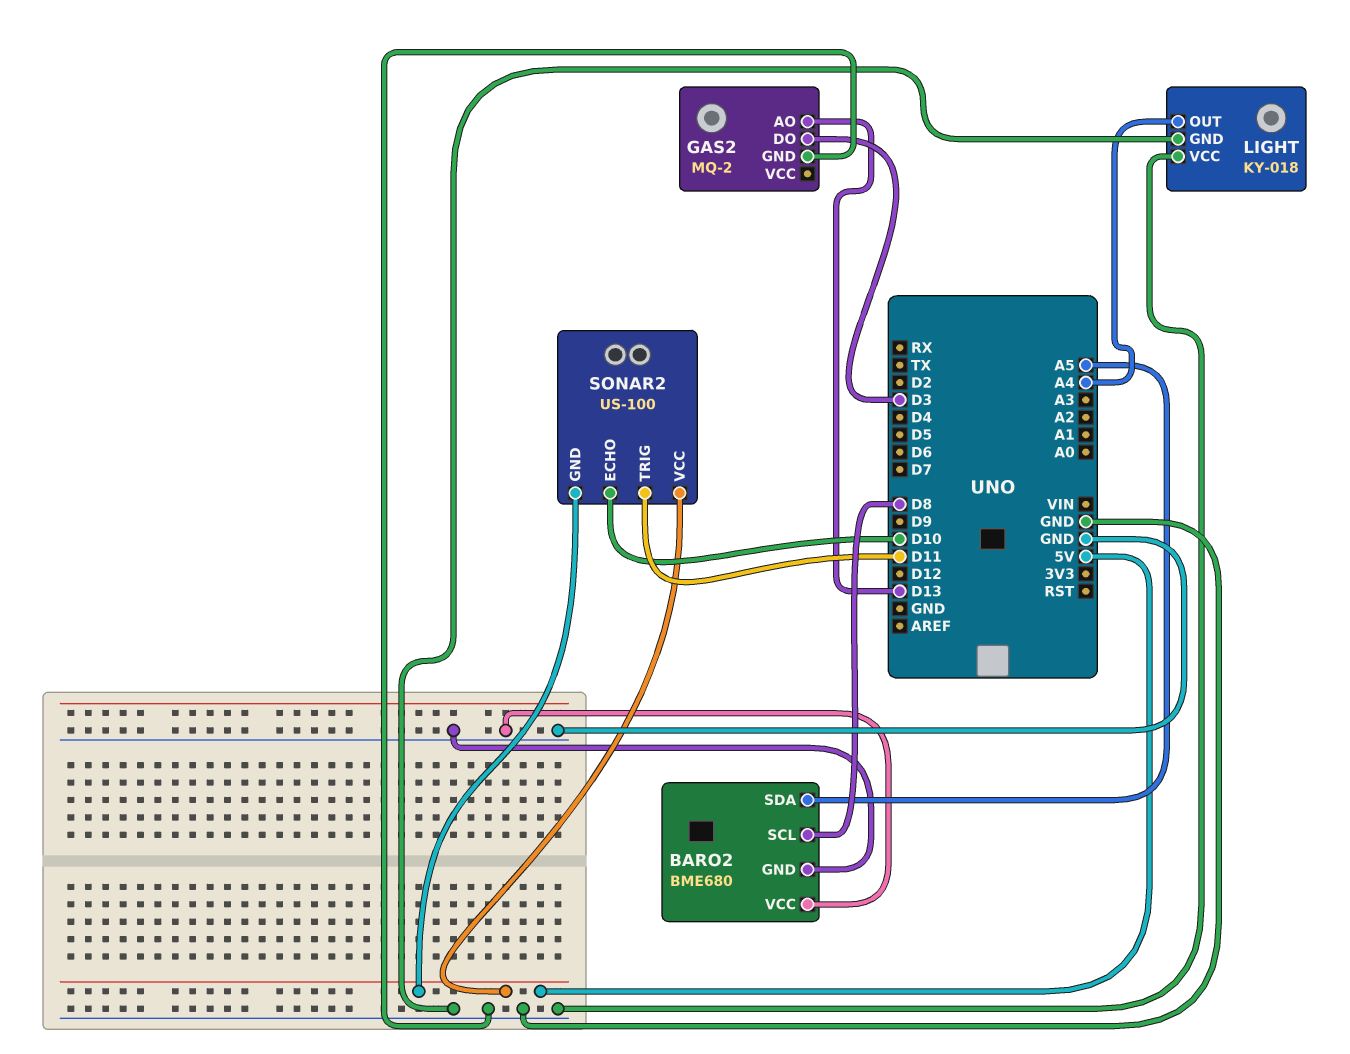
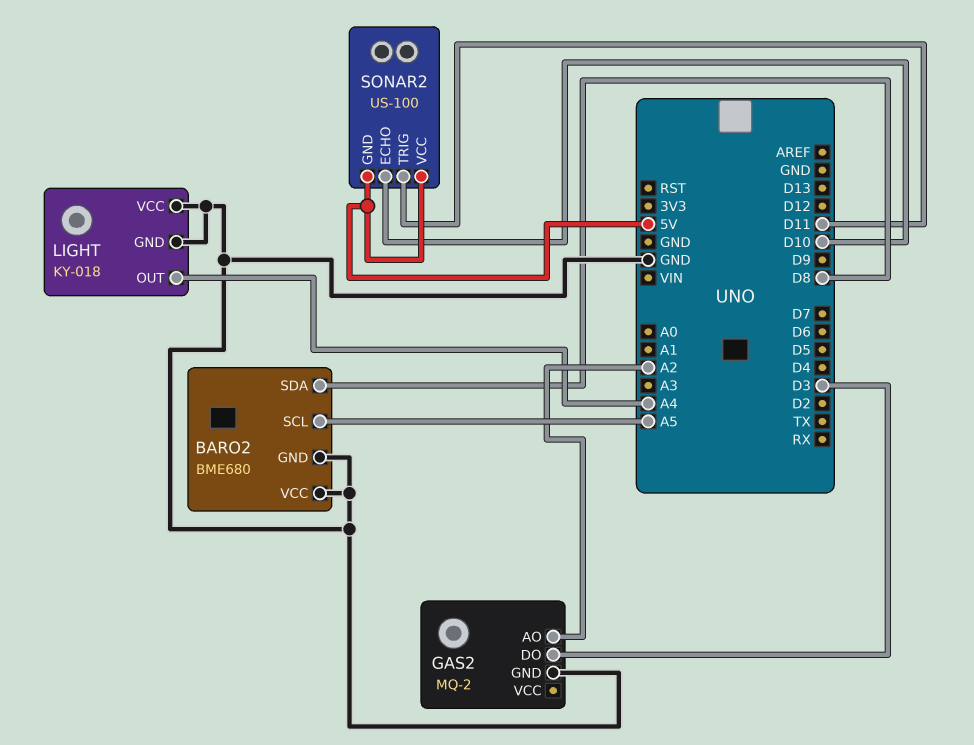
BARO2 pin SCL: D8 -> A5
BARO2 pin SDA: A5 -> D8
GAS2 pin AO: D13 -> A2

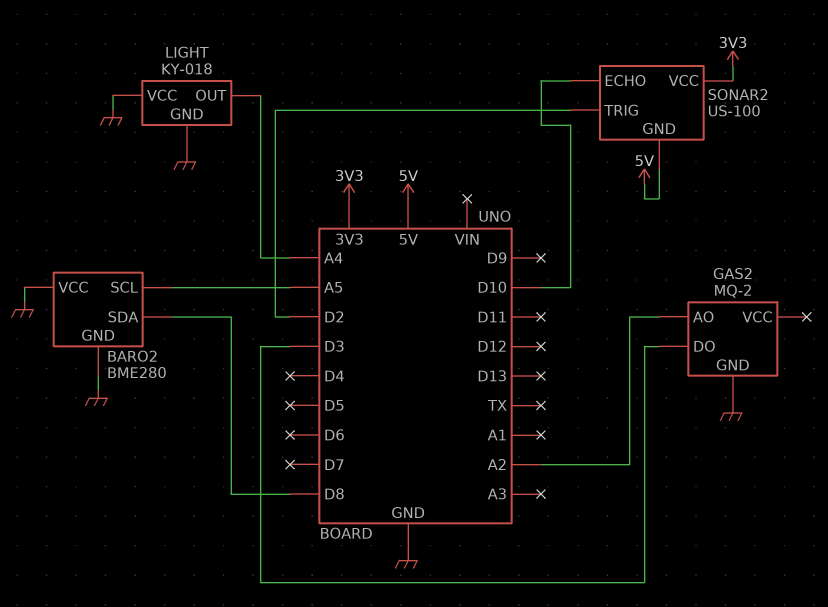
BARO2: BME680 -> BME280
SONAR2 pin TRIG: D11 -> D2
SONAR2 pin VCC: 5V -> 3V3

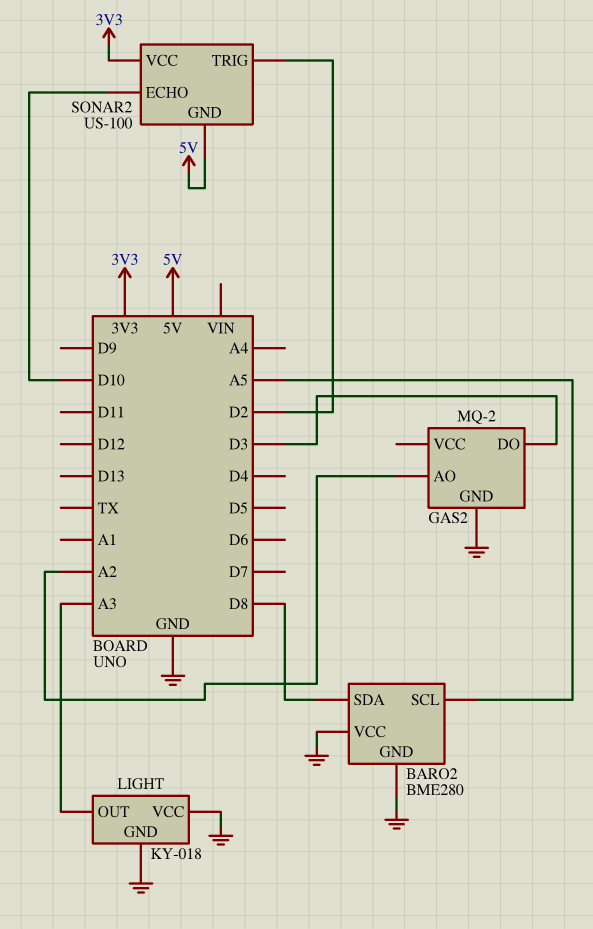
LIGHT pin OUT: A4 -> A3

